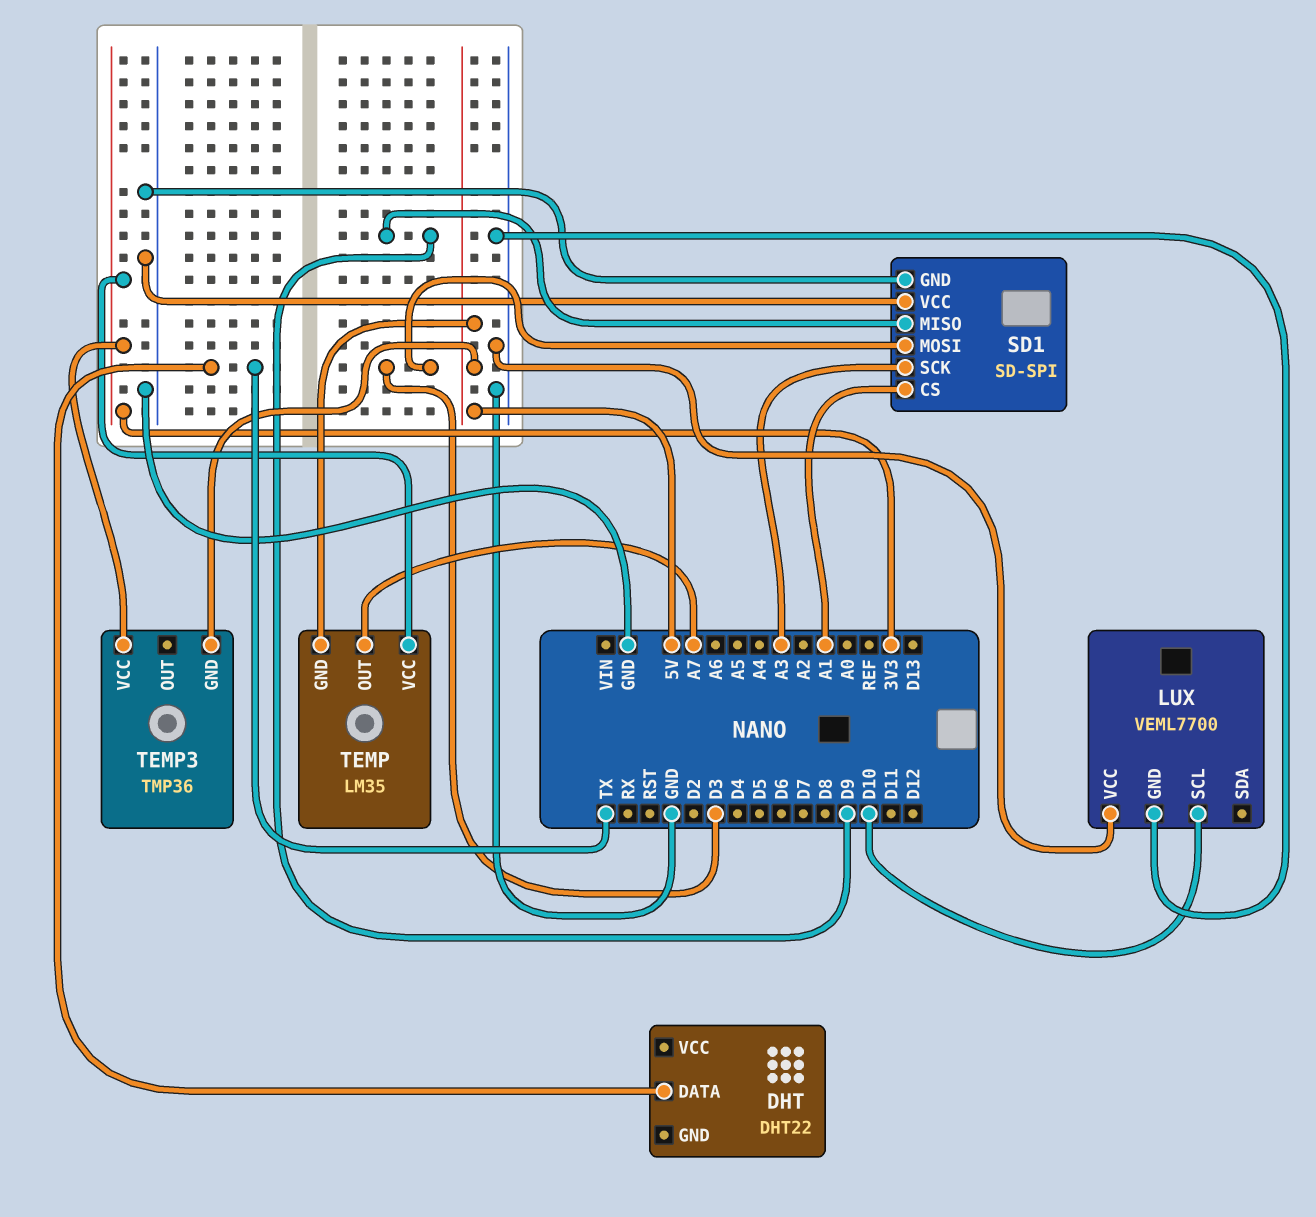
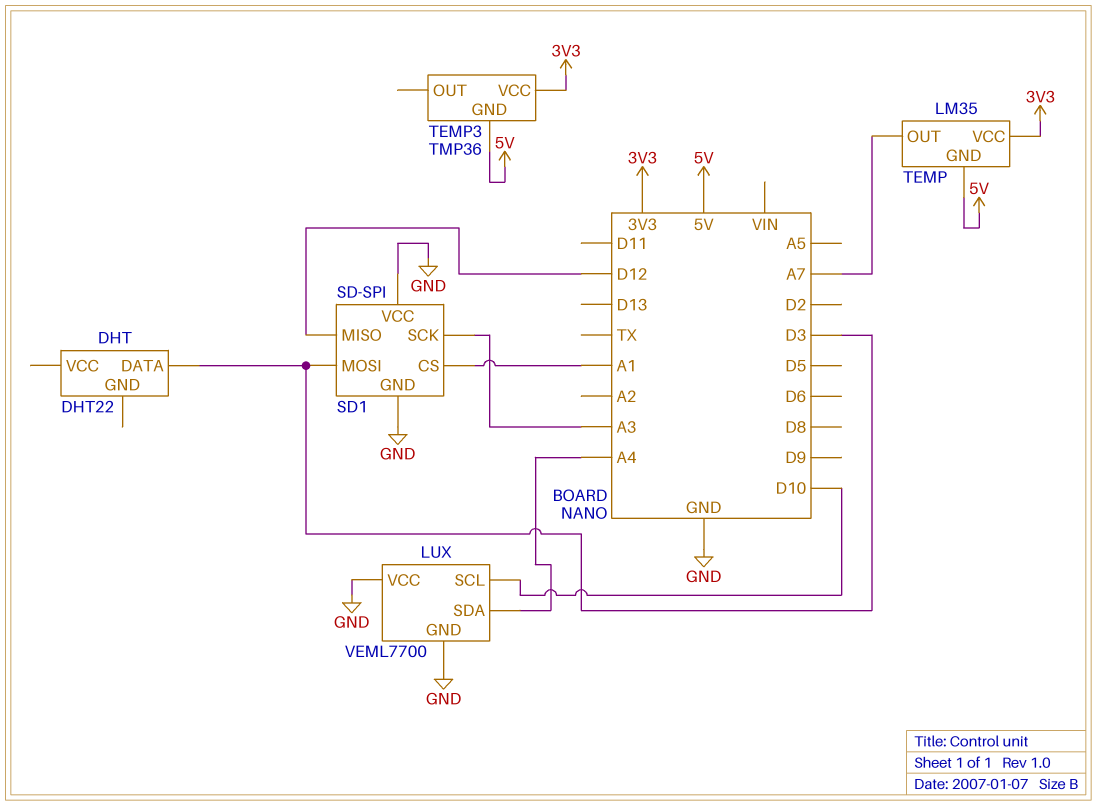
DHT pin DATA: TX -> D3
LUX pin SDA: none -> A4
SD1 pin MISO: D9 -> D12

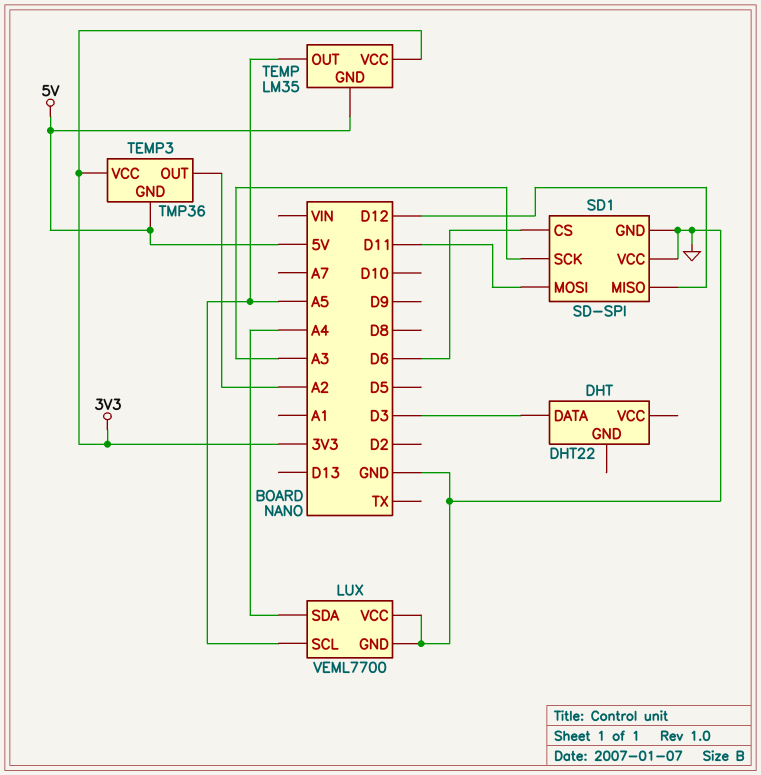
LUX pin SCL: D10 -> A5
SD1 pin CS: A1 -> D6
SD1 pin MOSI: D3 -> D11
TEMP pin OUT: A7 -> A5
TEMP3 pin OUT: none -> A2

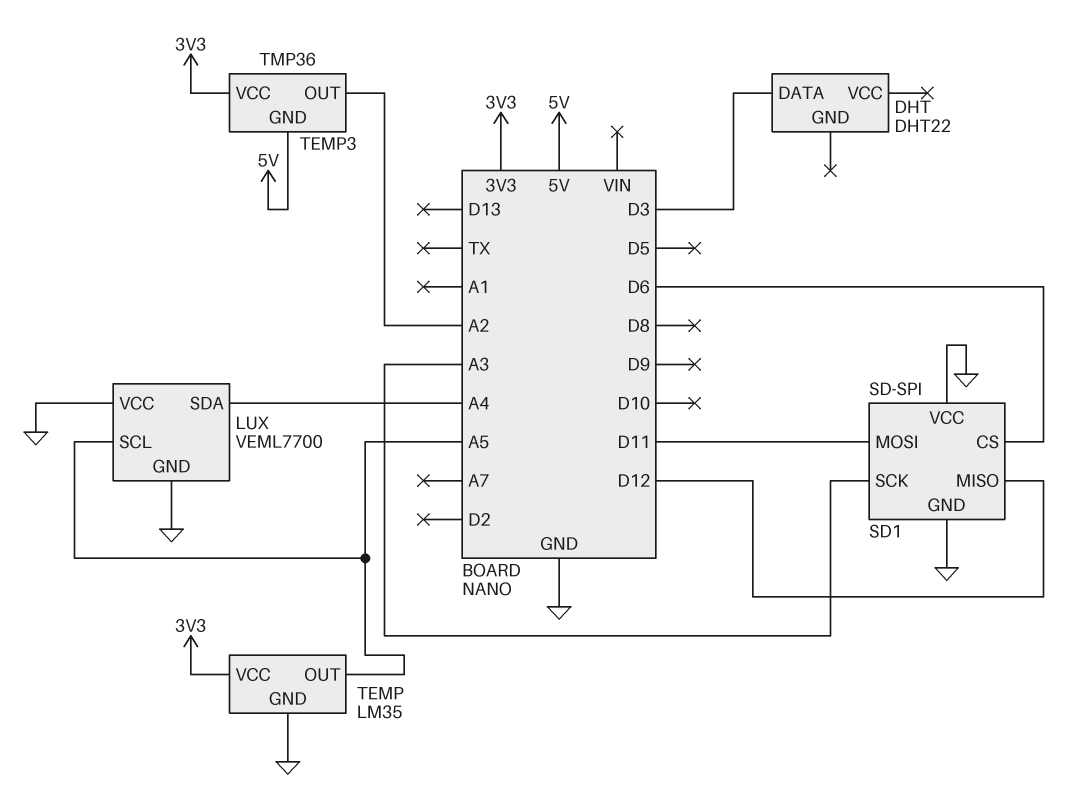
TEMP pin GND: 5V -> GND

